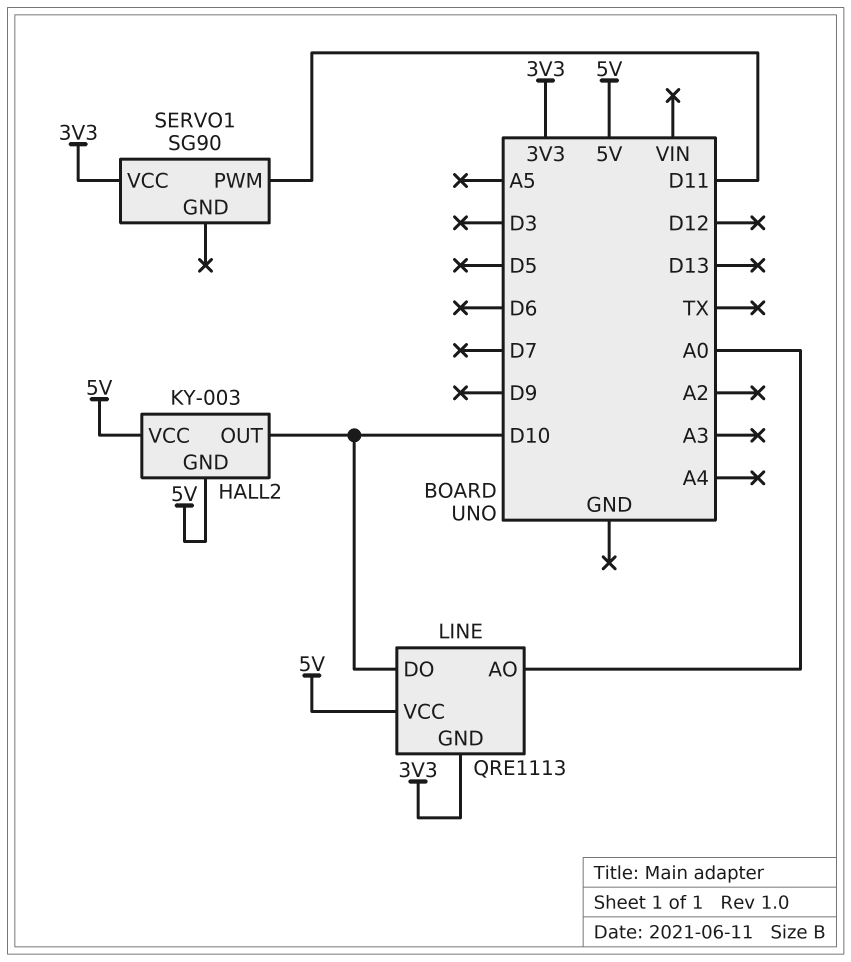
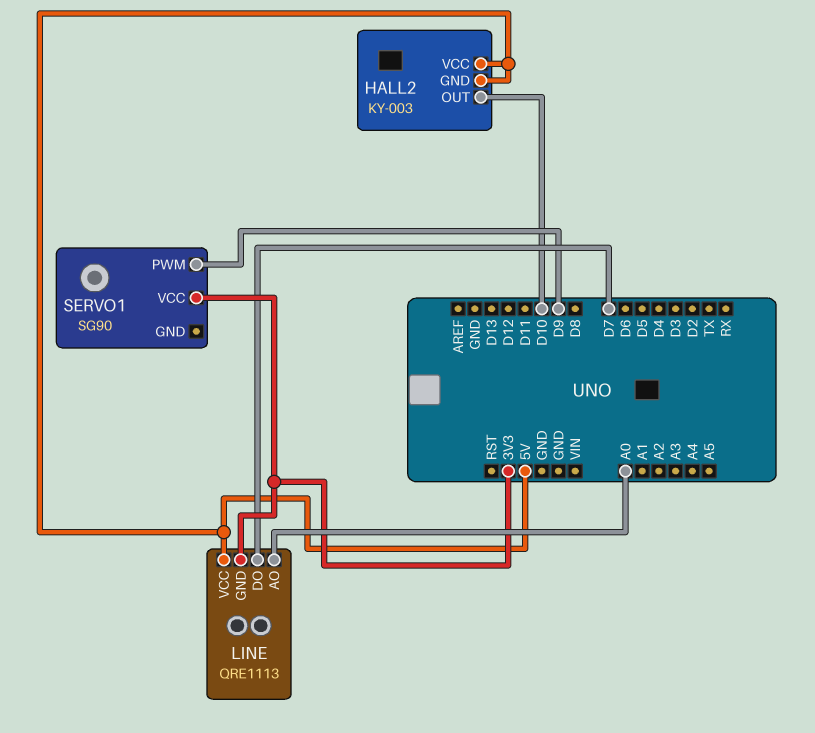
LINE pin DO: D10 -> D7
SERVO1 pin PWM: D11 -> D9

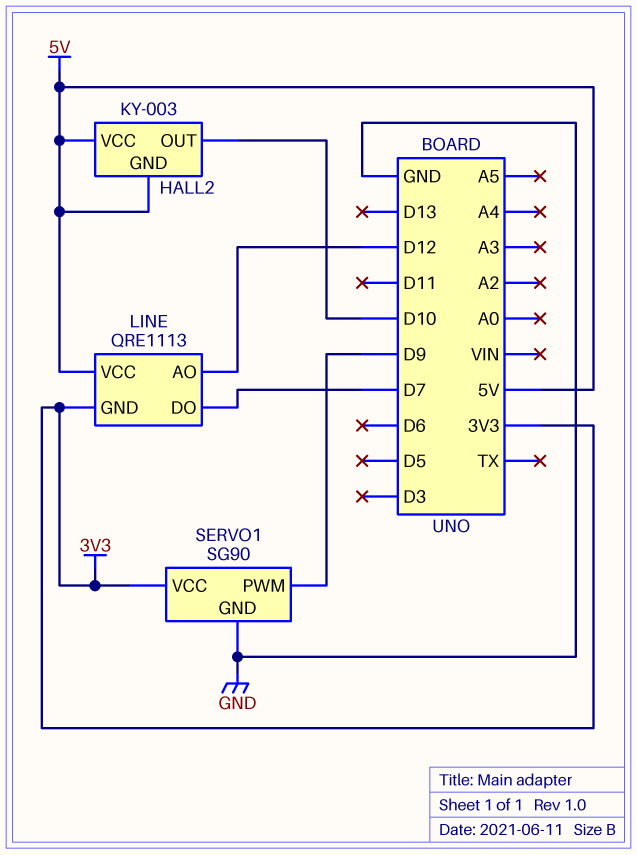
LINE pin AO: A0 -> D12
SERVO1 pin GND: none -> GND

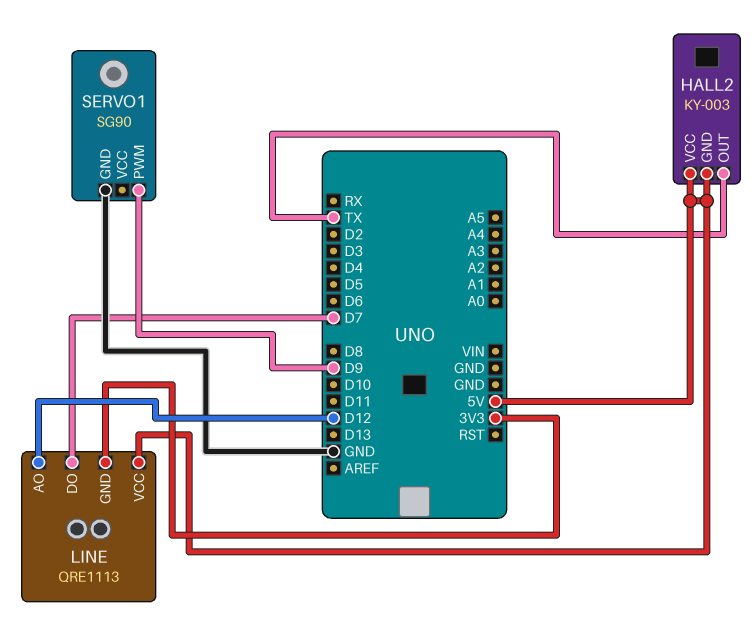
HALL2 pin OUT: D10 -> TX
SERVO1 pin VCC: 3V3 -> none

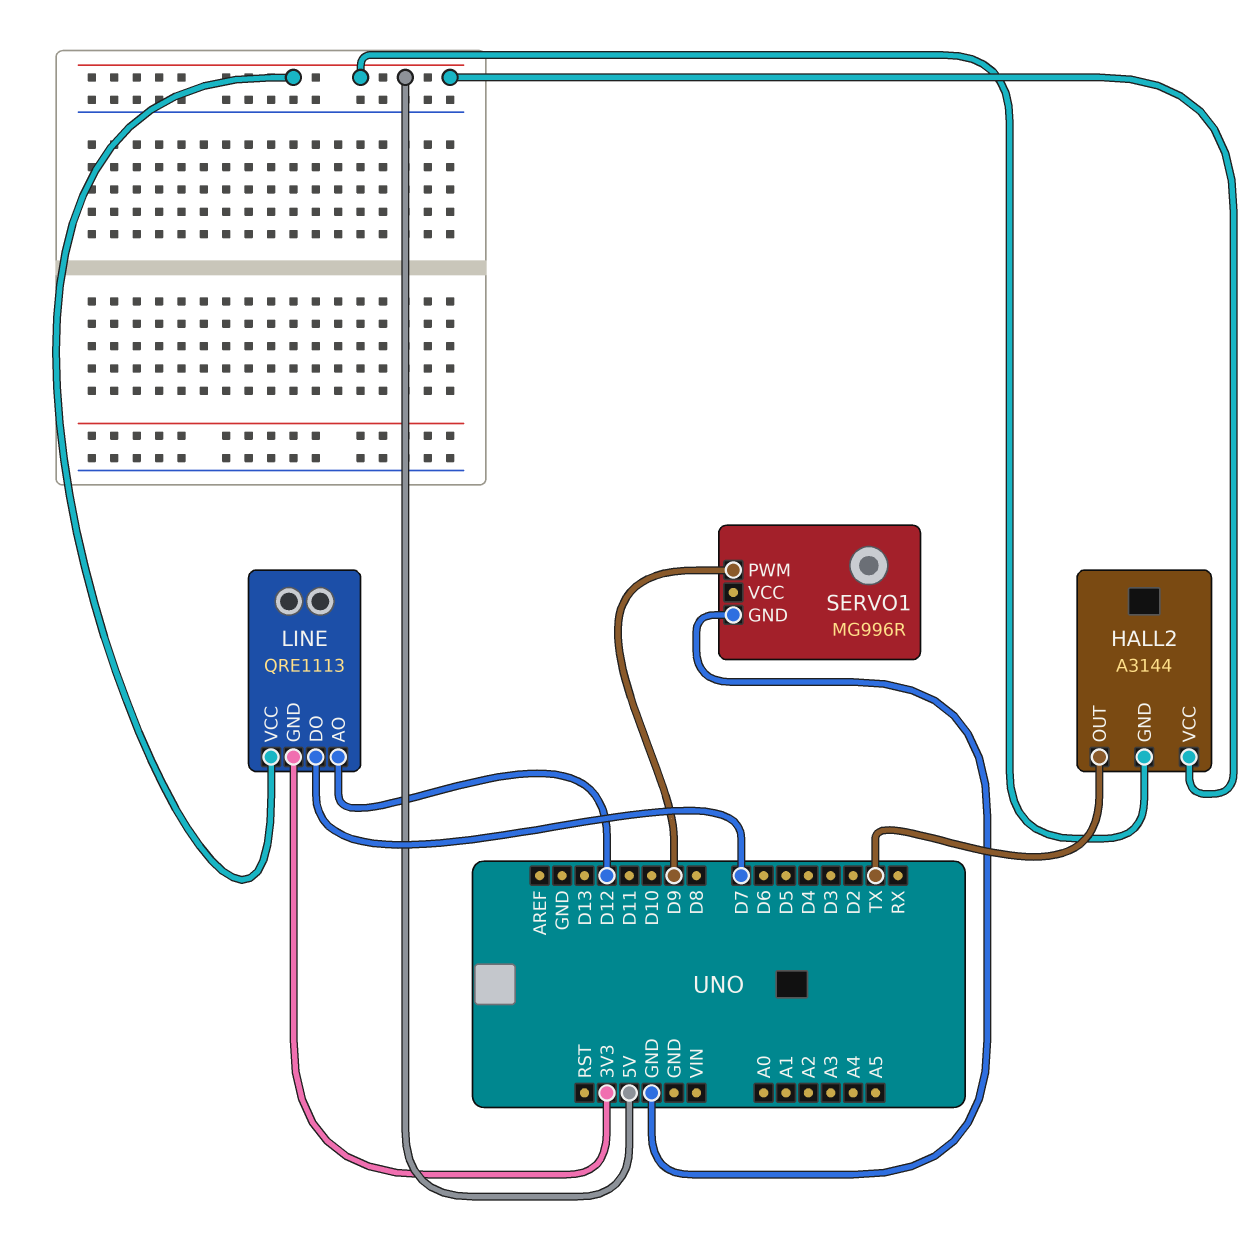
HALL2: KY-003 -> A3144
SERVO1: SG90 -> MG996R

